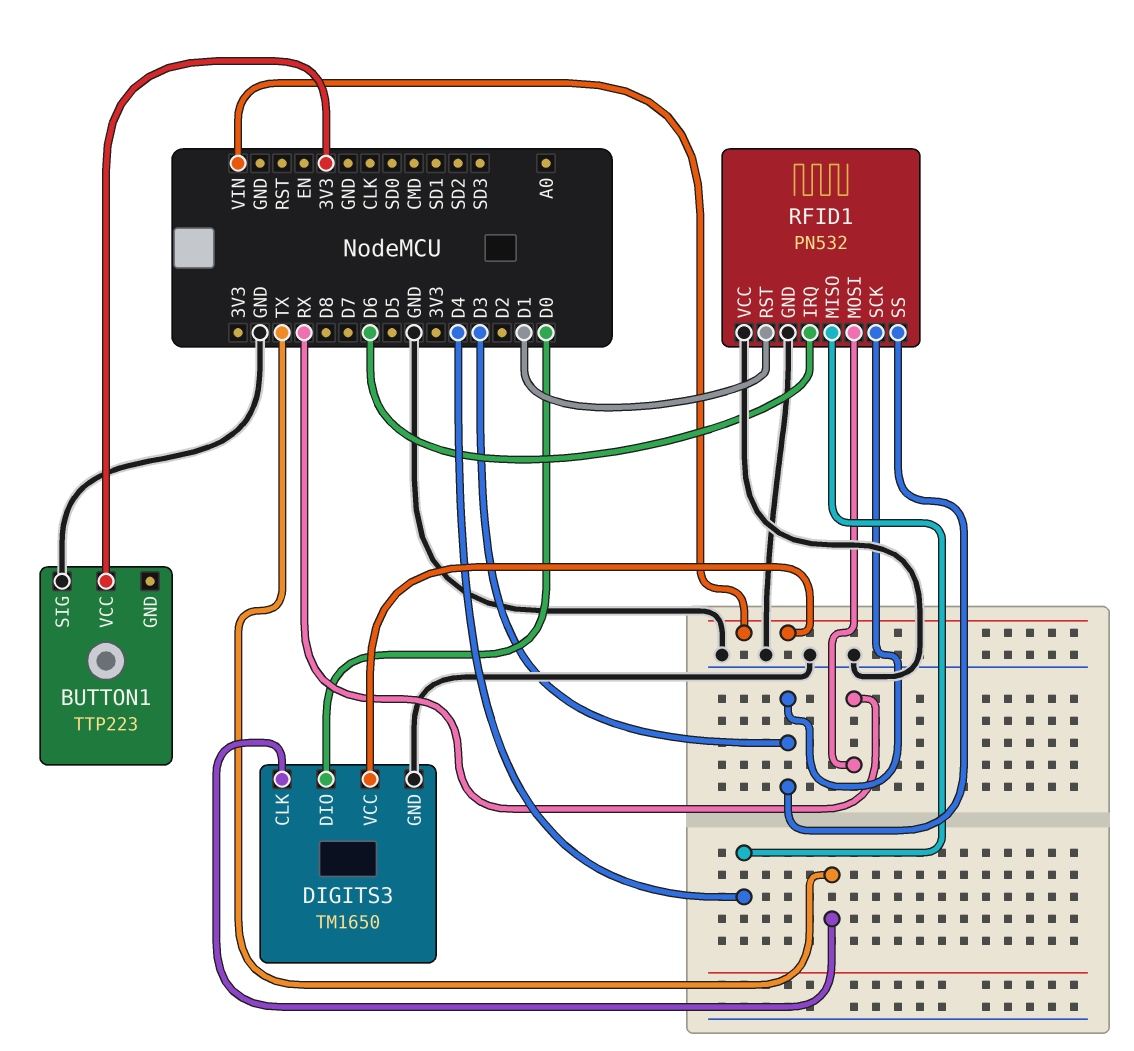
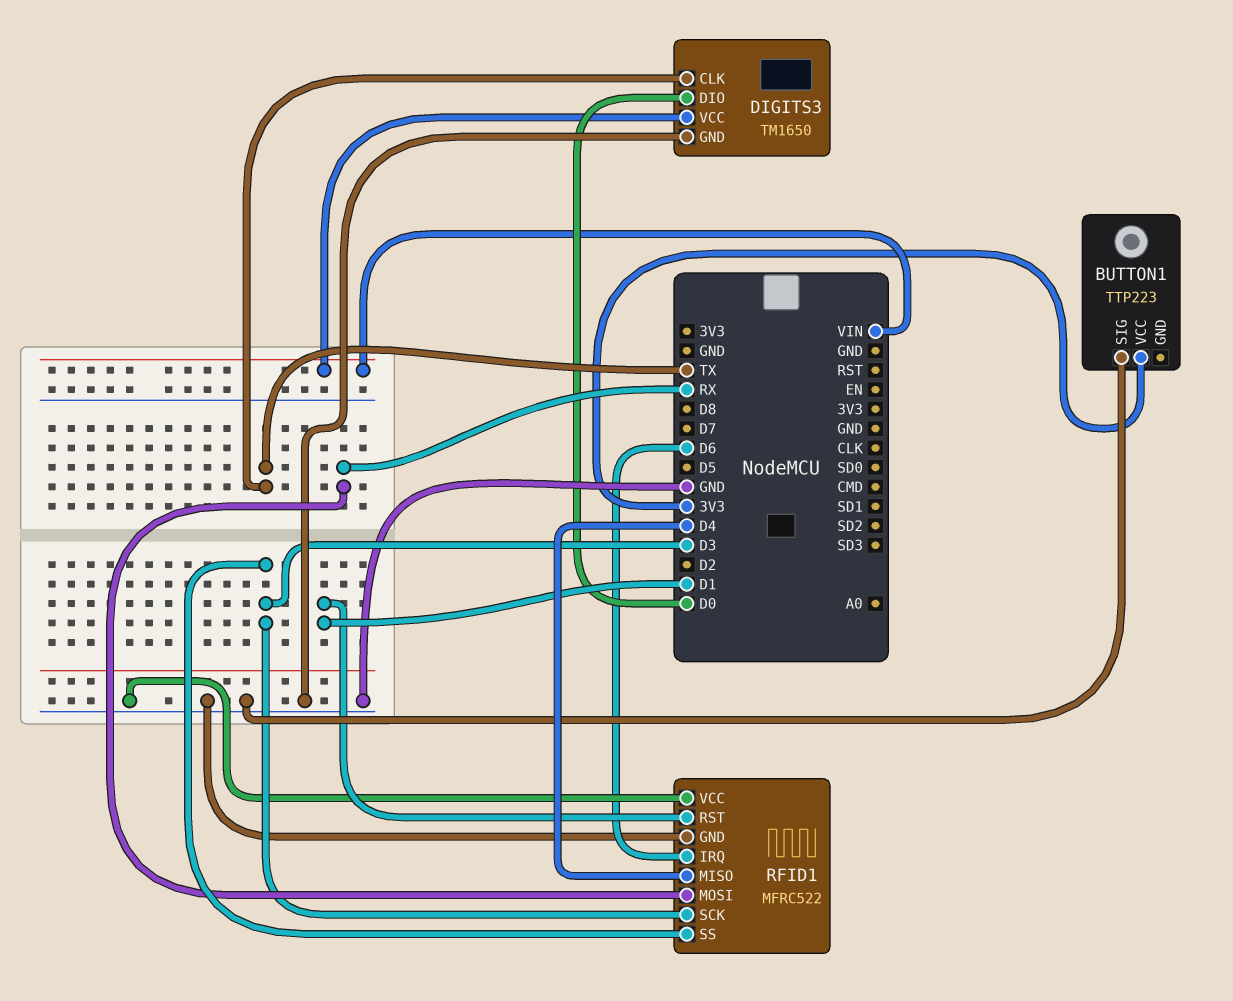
RFID1: PN532 -> MFRC522

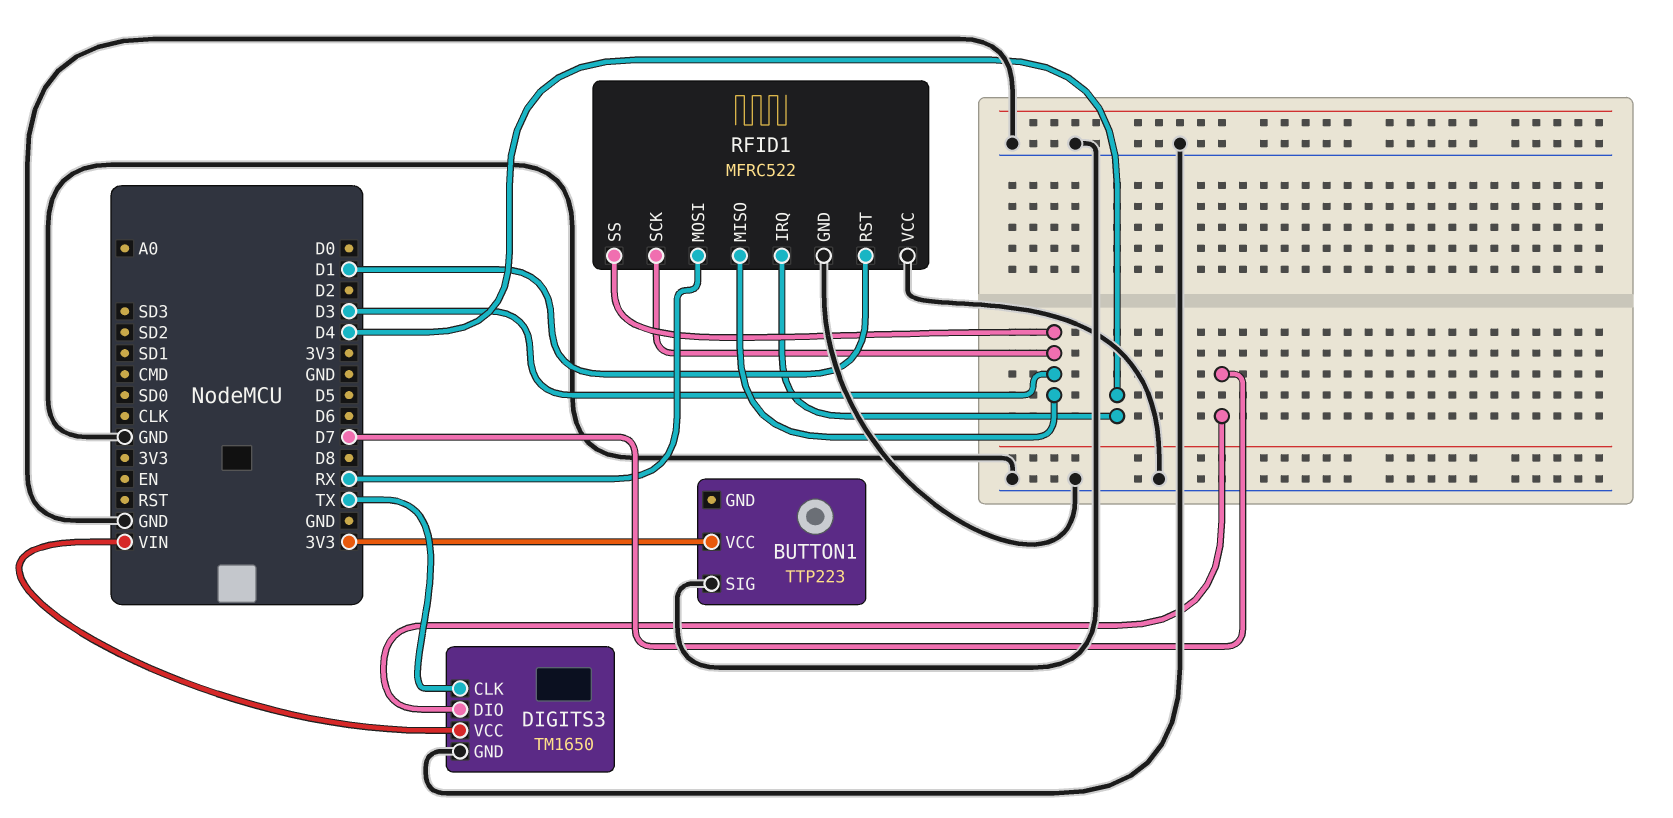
DIGITS3 pin DIO: D0 -> D7
RFID1 pin IRQ: D6 -> D4
RFID1 pin MISO: D4 -> D3

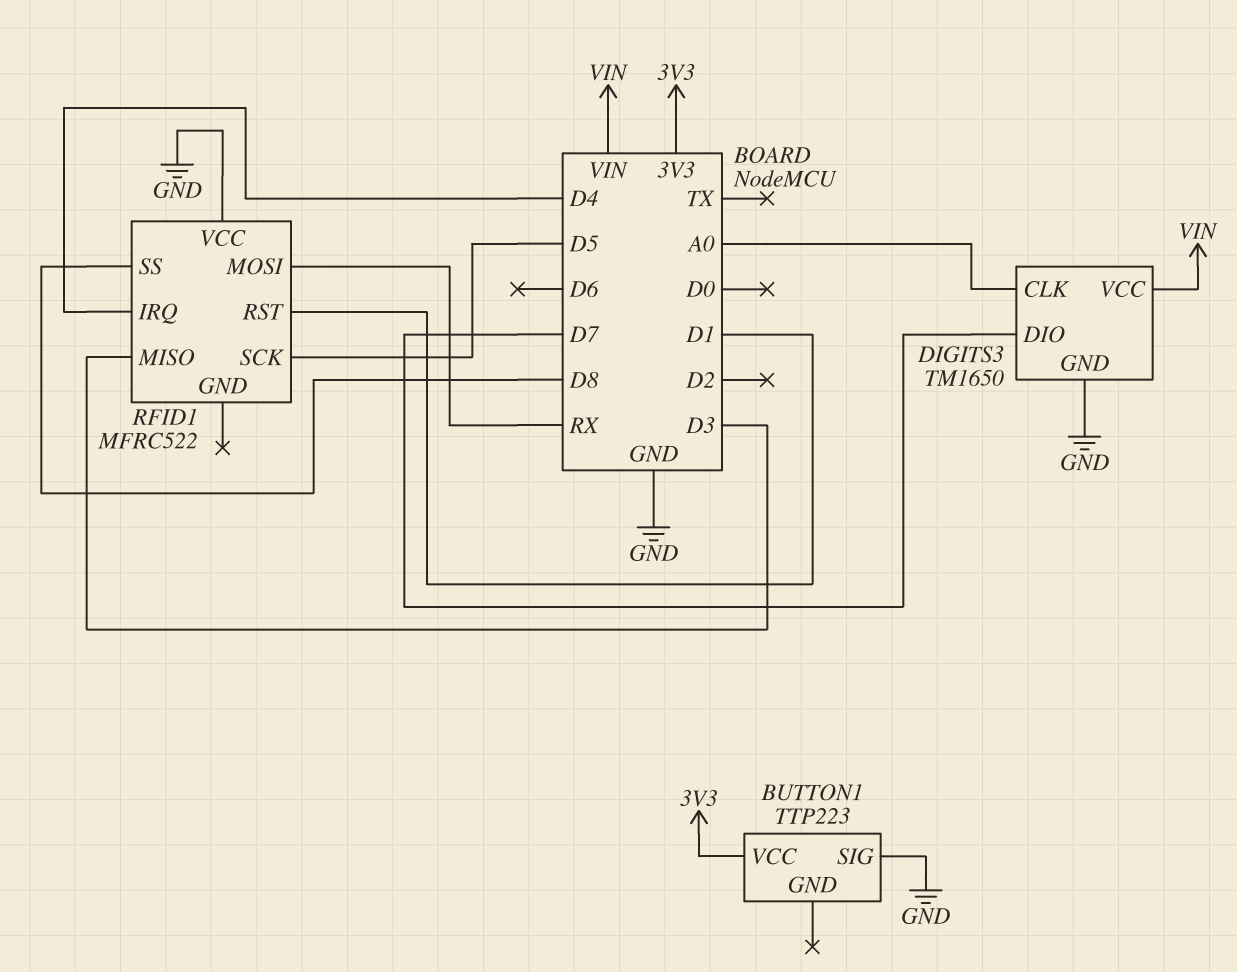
DIGITS3 pin CLK: TX -> A0
RFID1 pin GND: GND -> none
RFID1 pin SCK: D3 -> D5
RFID1 pin SS: D3 -> D8

